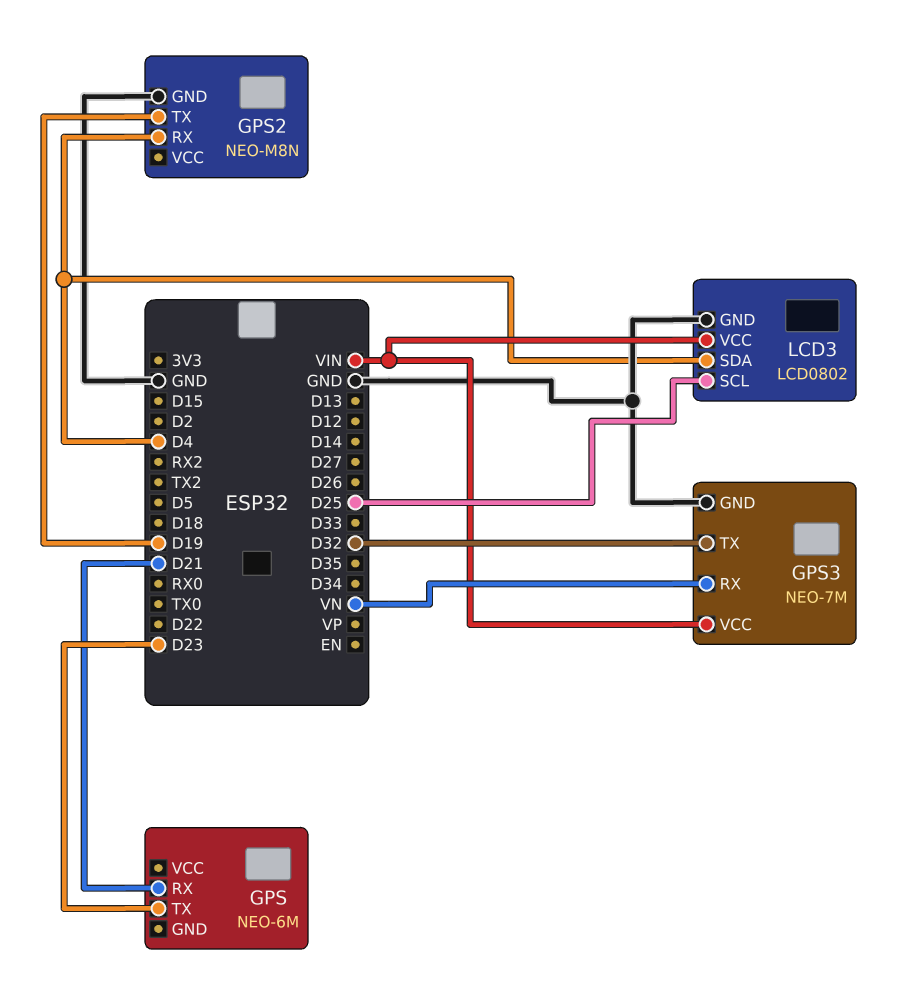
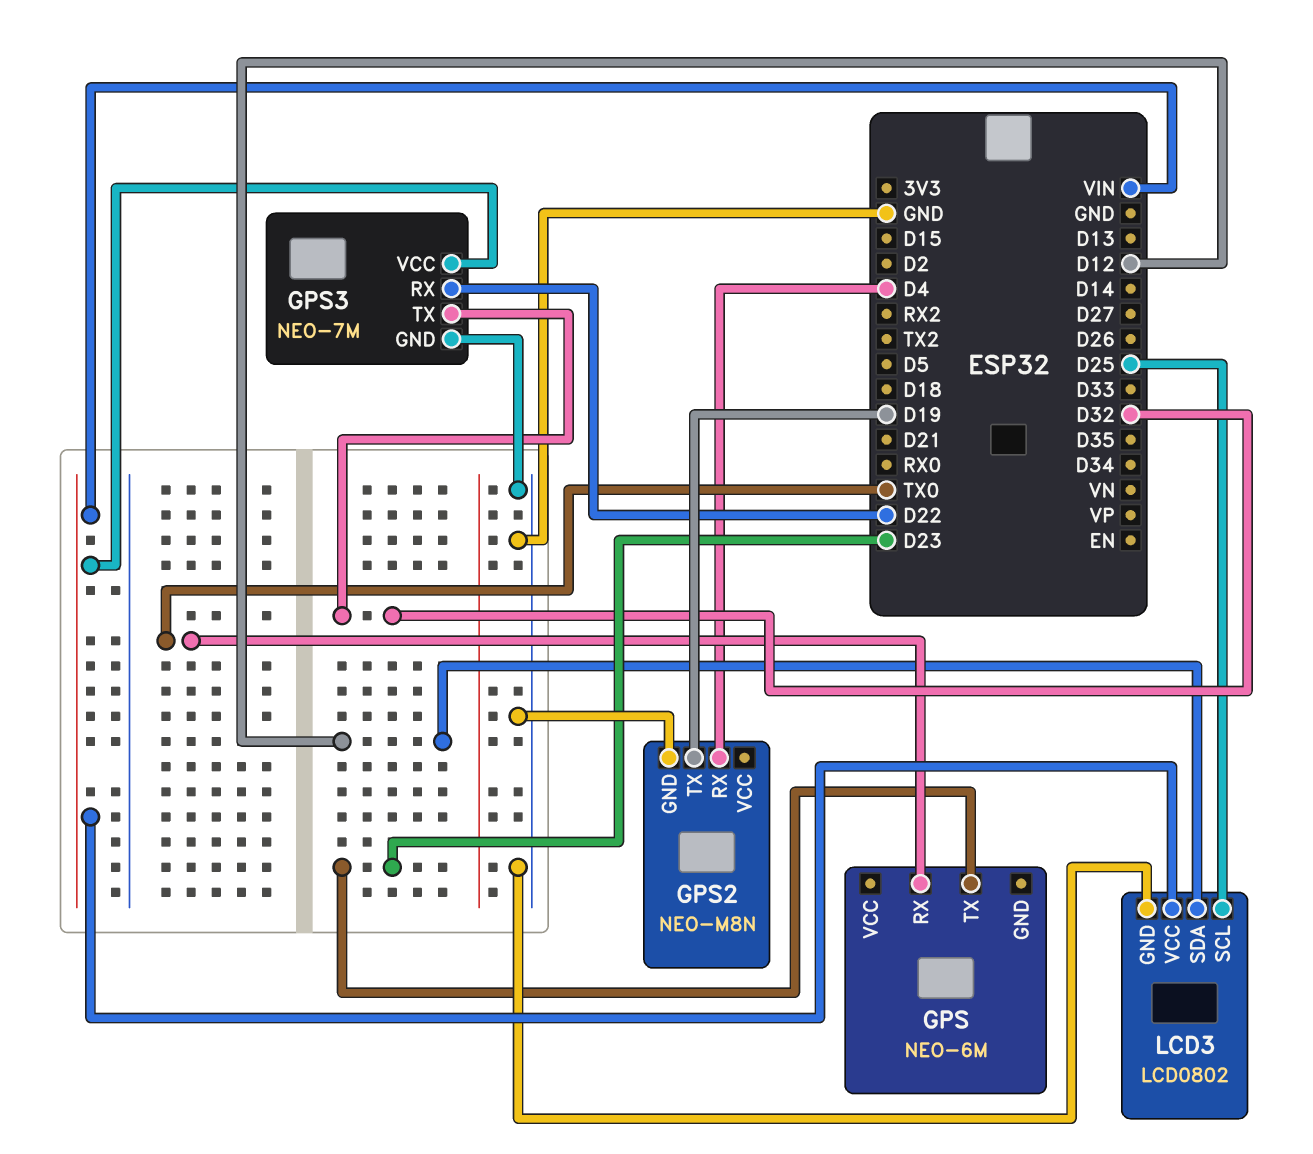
GPS pin RX: D21 -> TX0
GPS3 pin RX: VN -> D22
LCD3 pin SDA: D4 -> D12

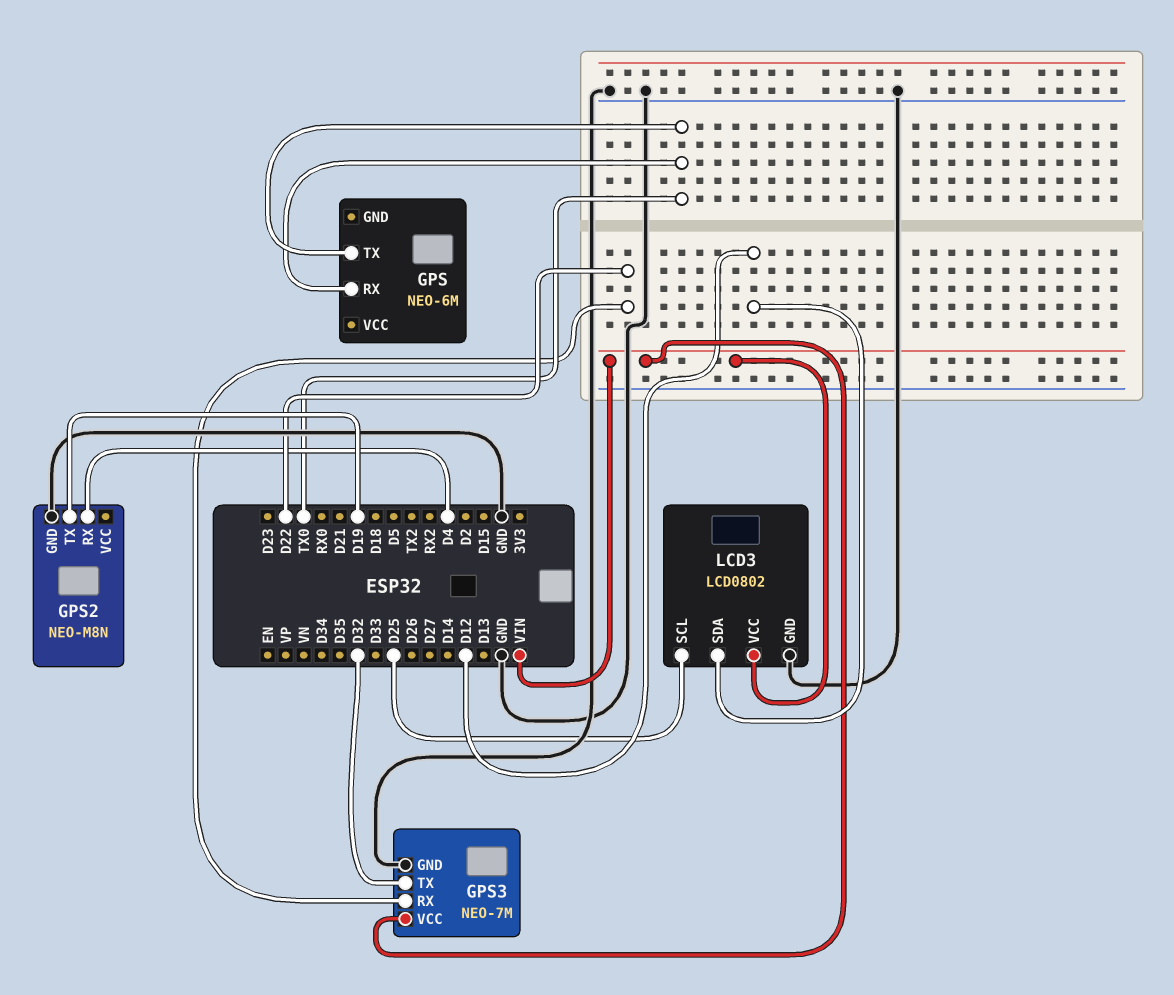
GPS pin TX: D23 -> TX0

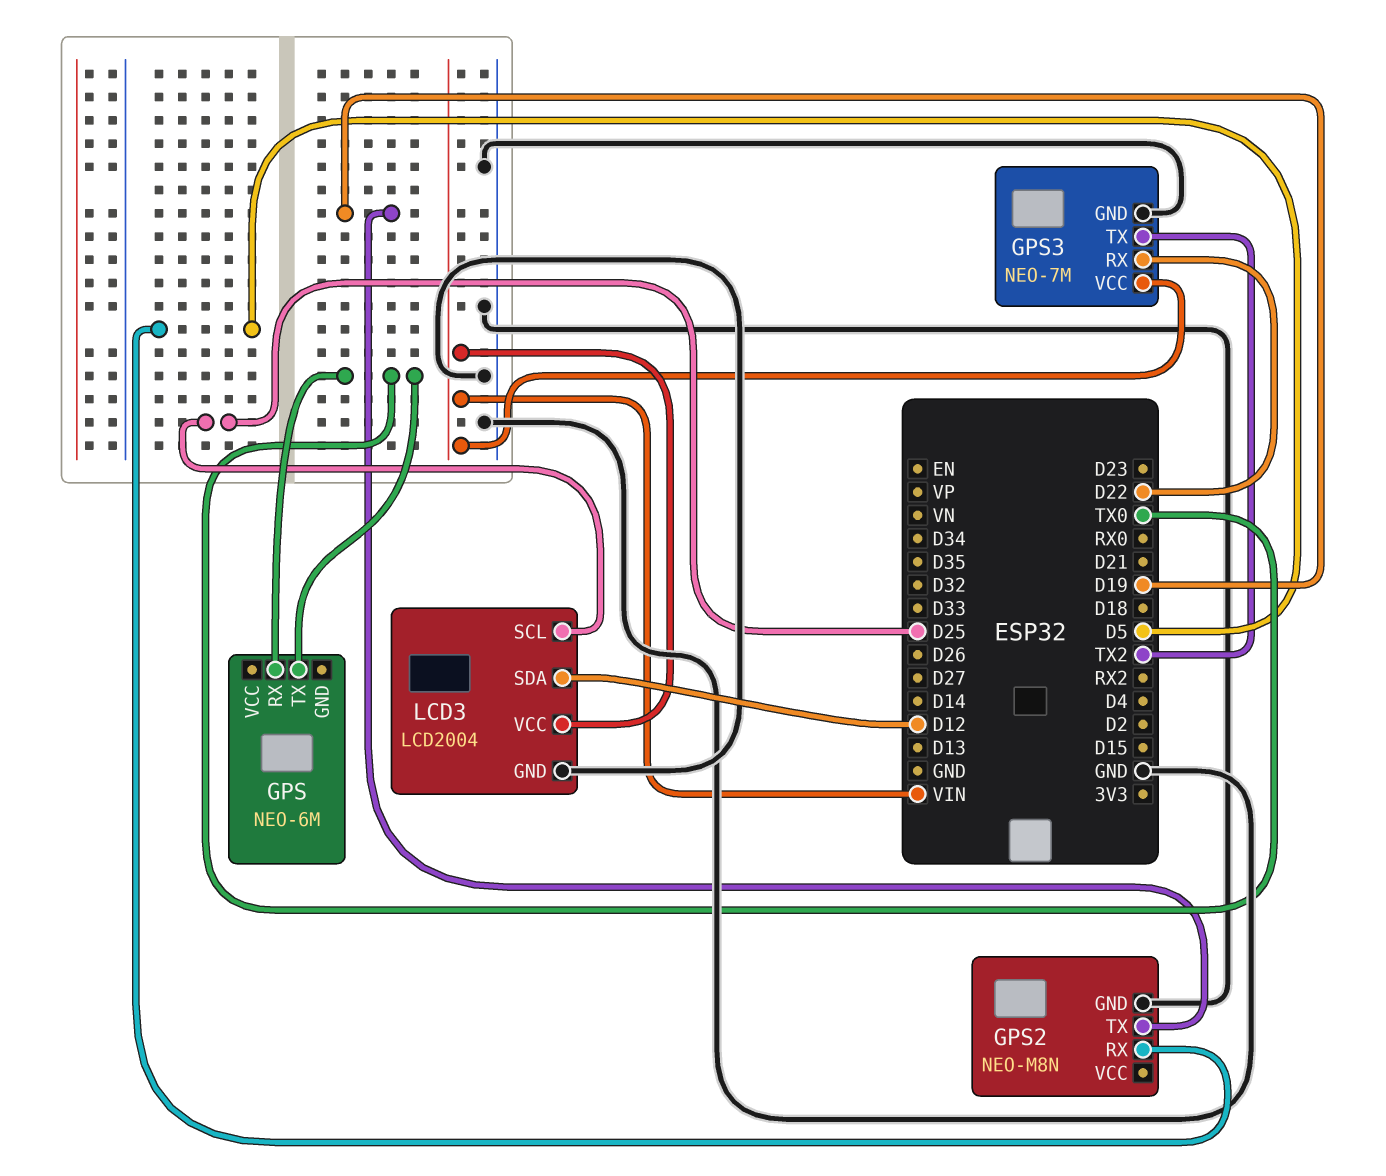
GPS2 pin RX: D4 -> D5
GPS3 pin TX: D32 -> TX2
LCD3: LCD0802 -> LCD2004

